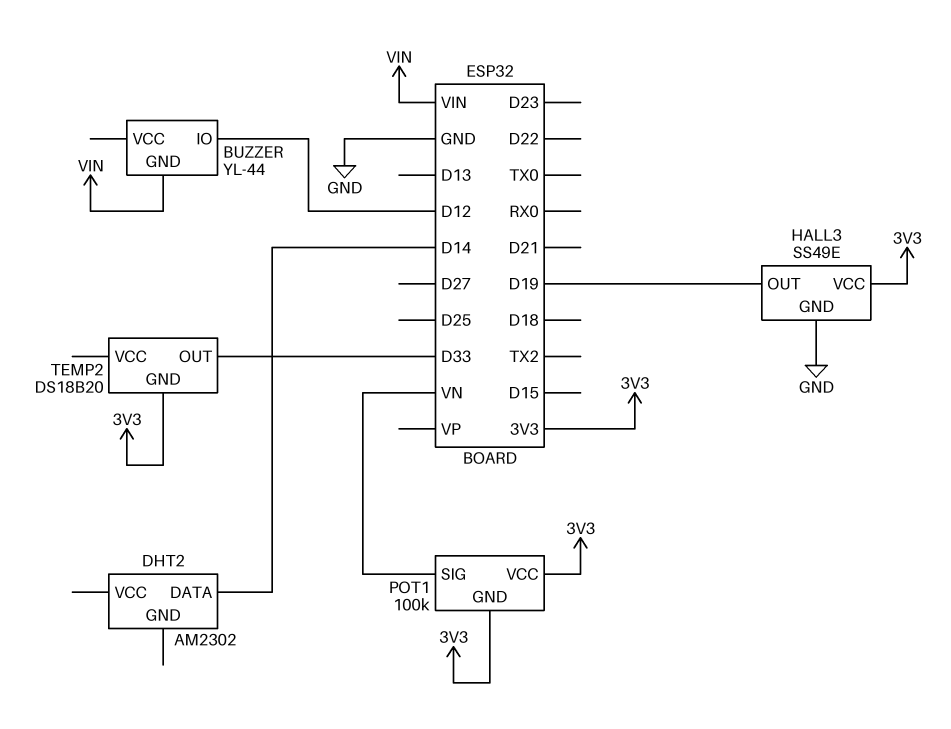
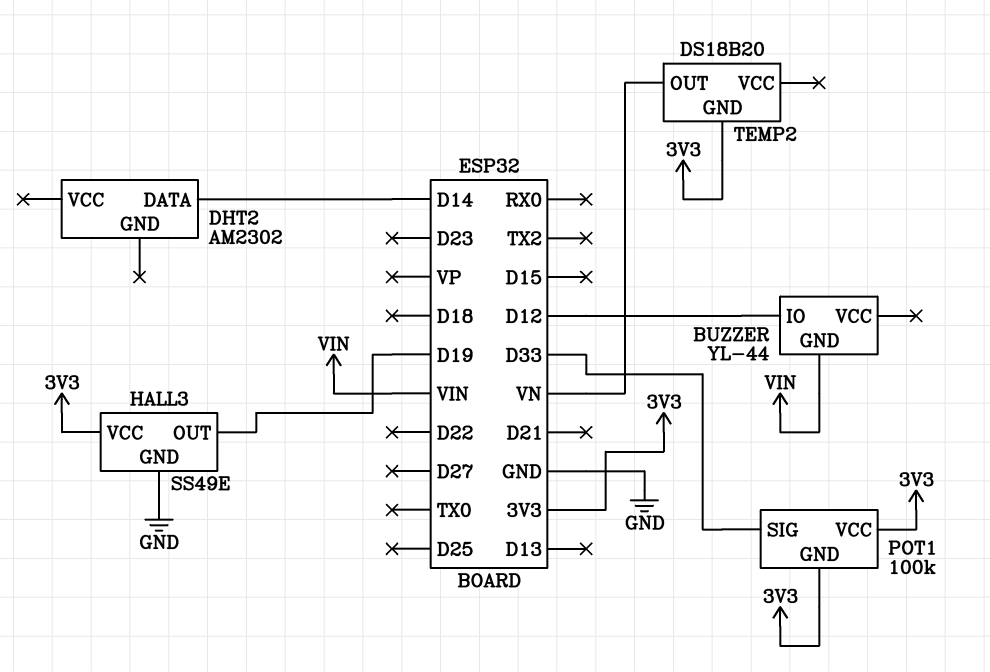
POT1 pin SIG: VN -> D33
TEMP2 pin OUT: D33 -> VN

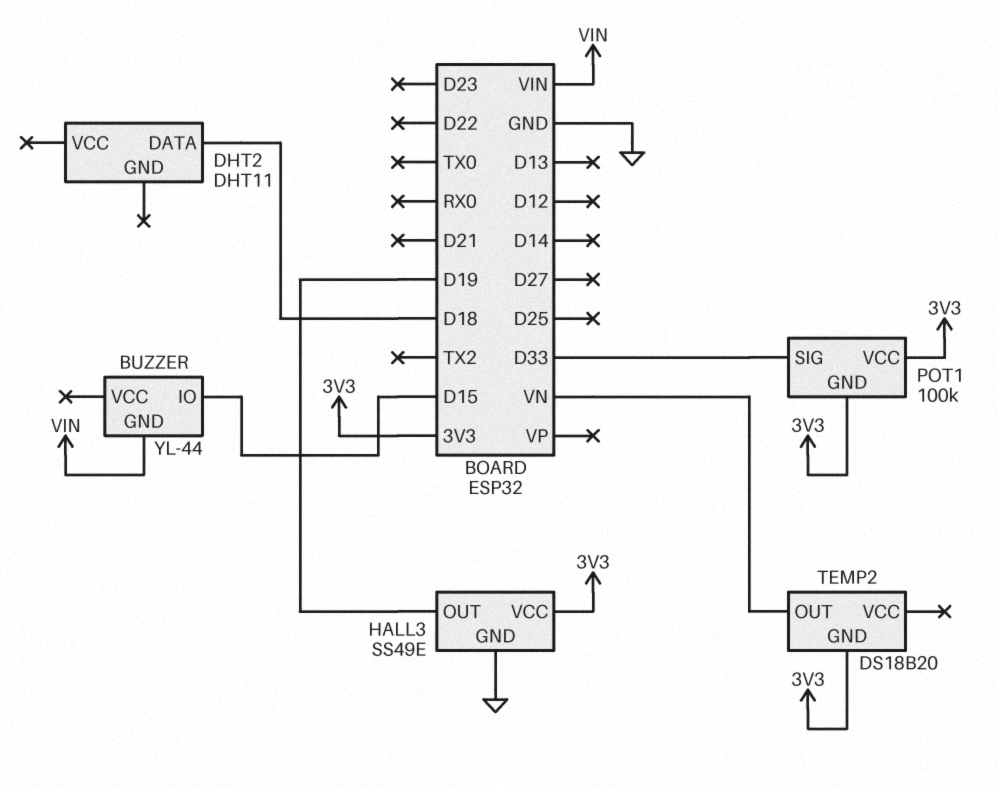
BUZZER pin IO: D12 -> D15
DHT2: AM2302 -> DHT11
DHT2 pin DATA: D14 -> D18

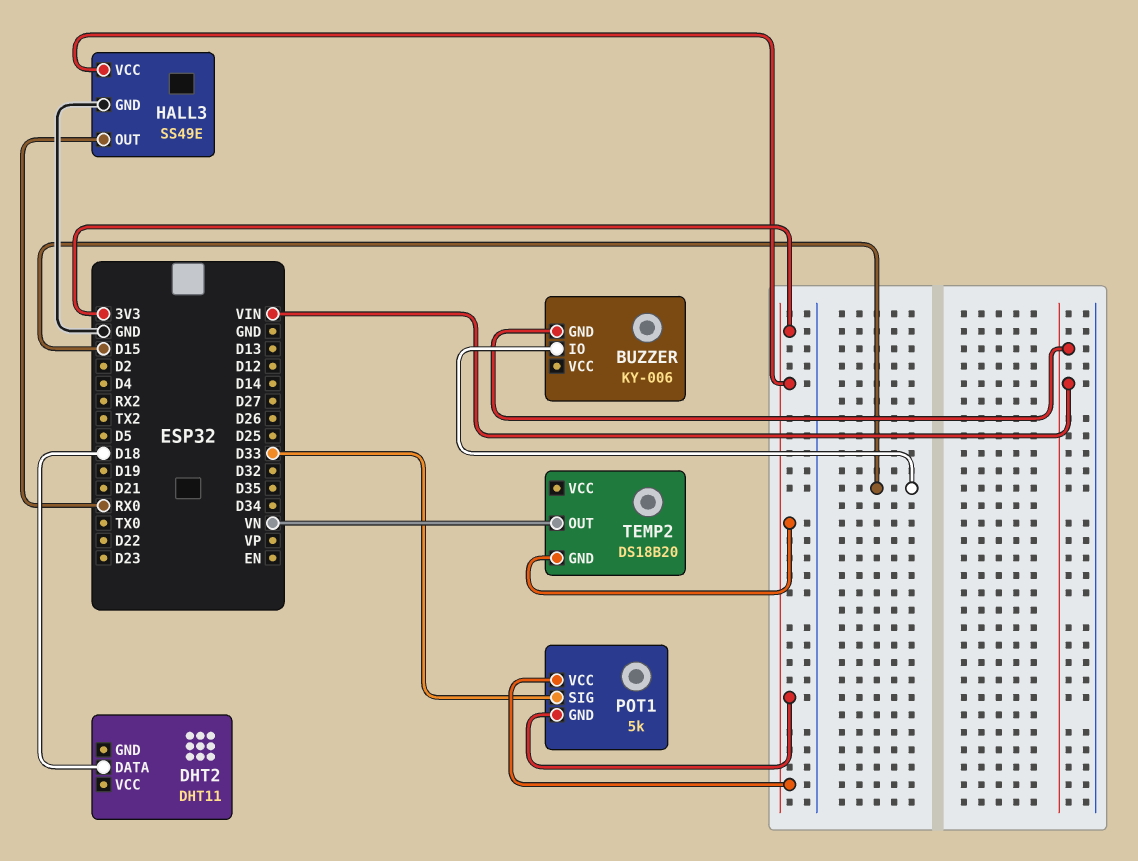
BUZZER: YL-44 -> KY-006
HALL3 pin OUT: D19 -> RX0
POT1: 100k -> 5k

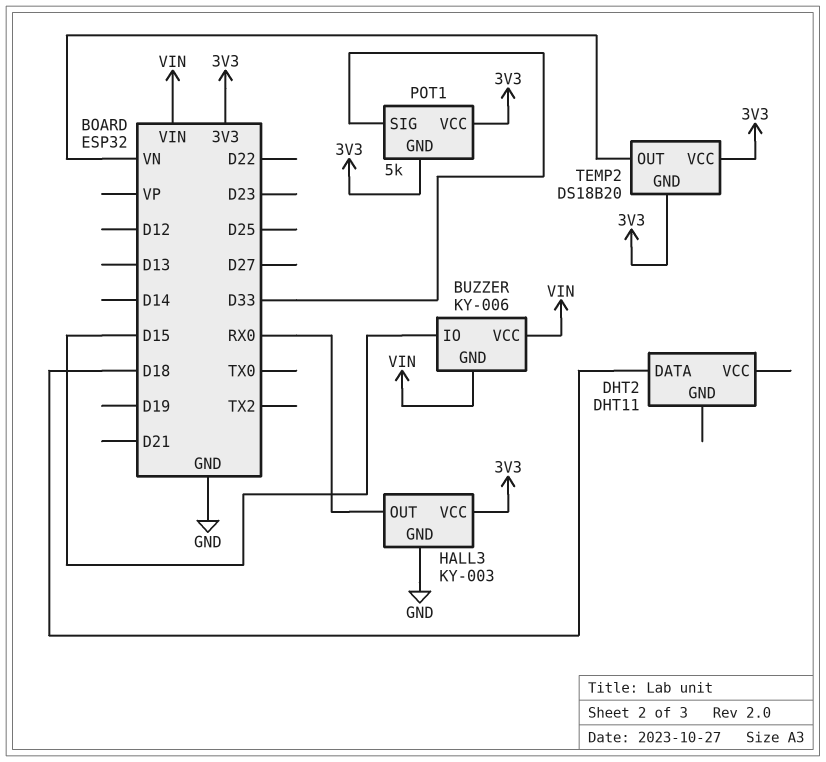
BUZZER pin VCC: none -> VIN
HALL3: SS49E -> KY-003
TEMP2 pin VCC: none -> 3V3

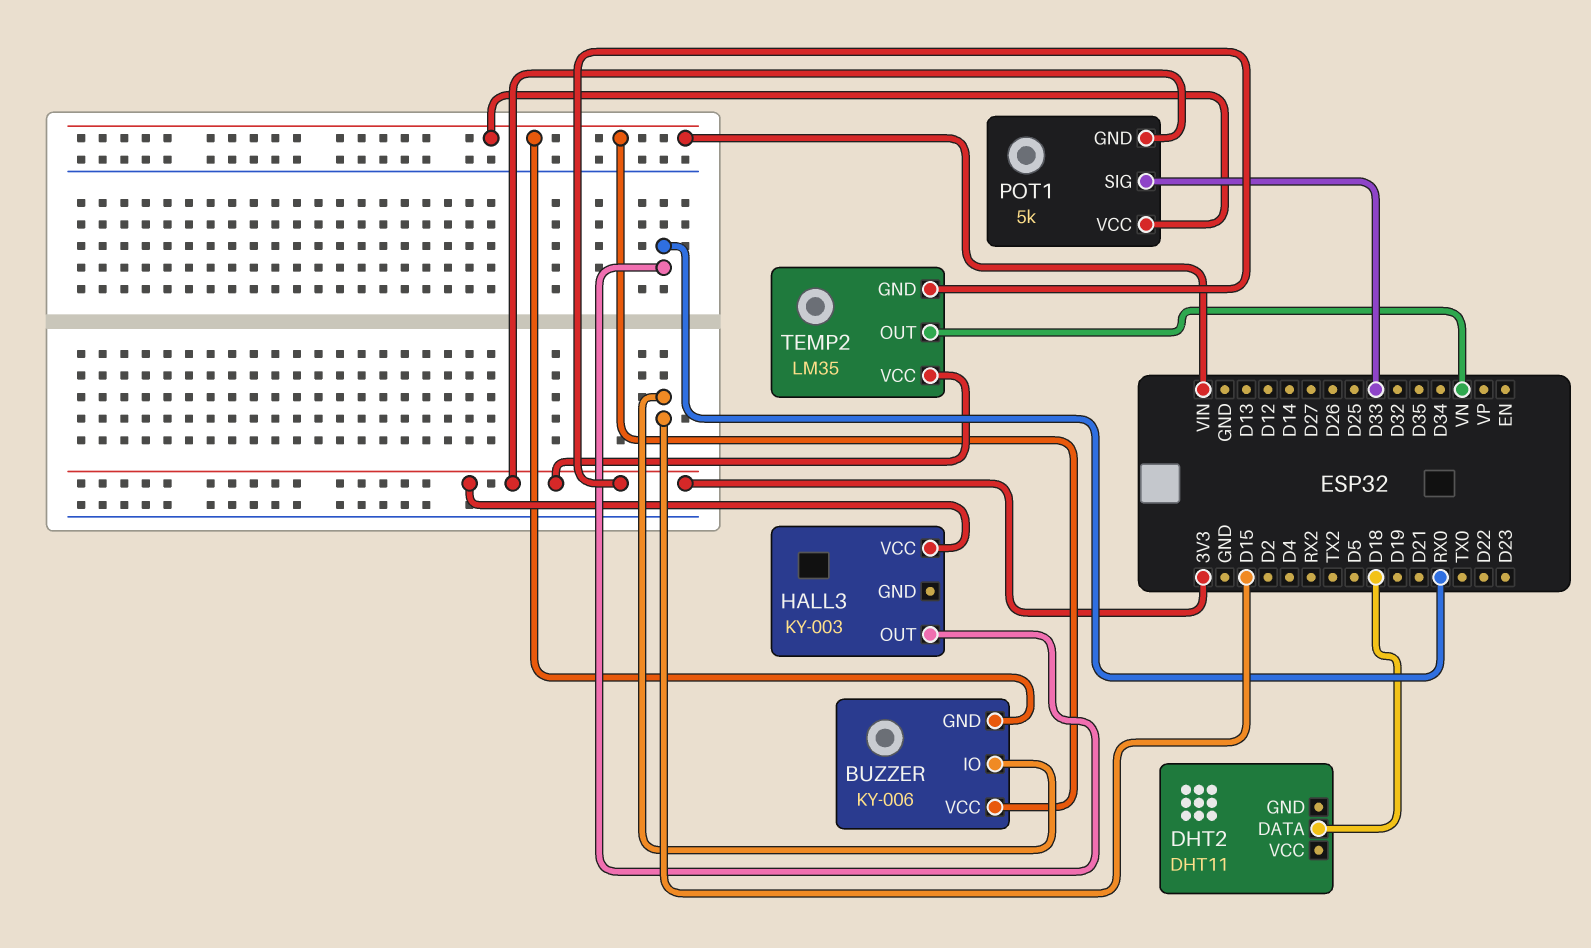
HALL3 pin GND: GND -> none
POT1 pin VCC: 3V3 -> VIN
TEMP2: DS18B20 -> LM35

